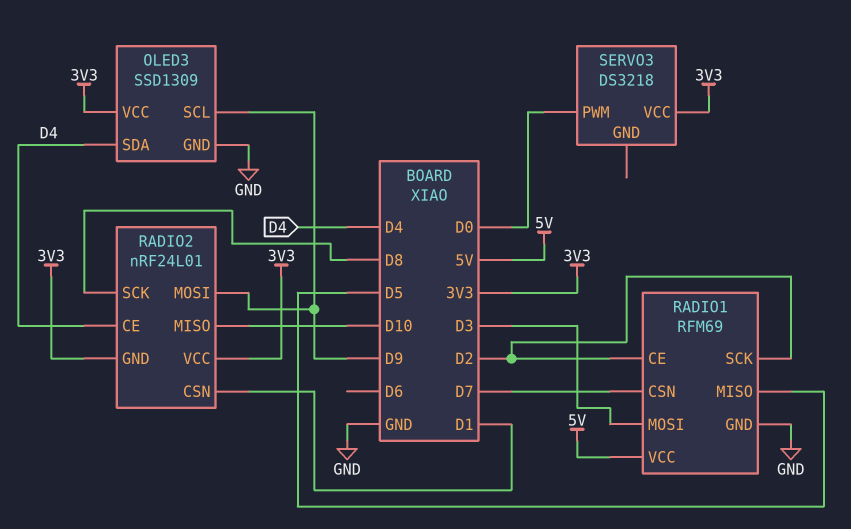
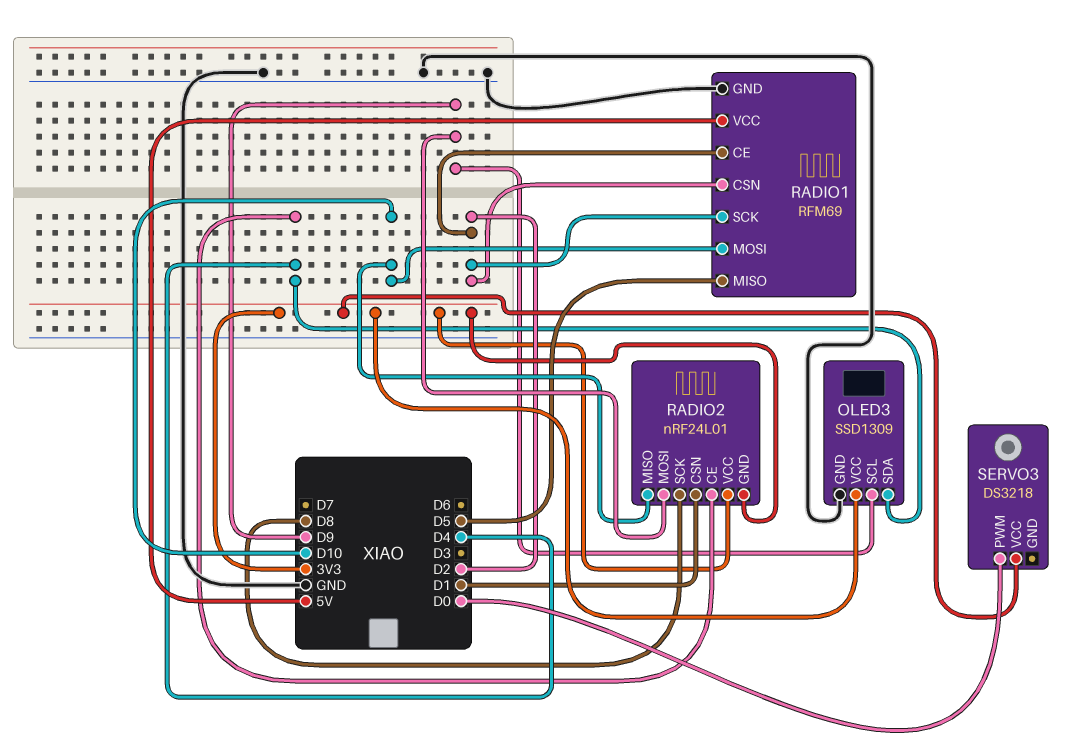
RADIO1 pin CSN: D7 -> D2
RADIO1 pin MOSI: D3 -> D10

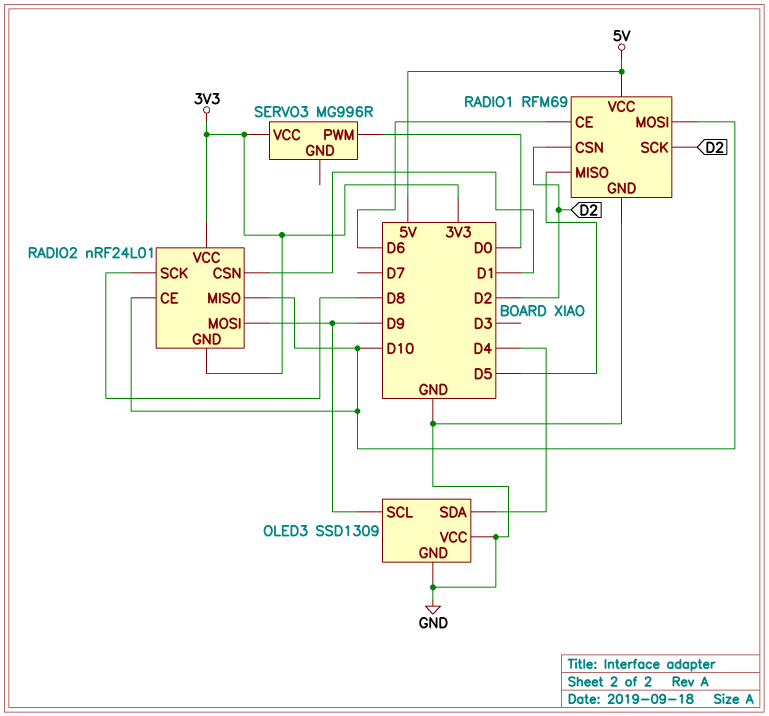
OLED3 pin VCC: 3V3 -> GND
RADIO1 pin CE: D2 -> D6
RADIO2 pin CE: D4 -> D10
SERVO3: DS3218 -> MG996R

